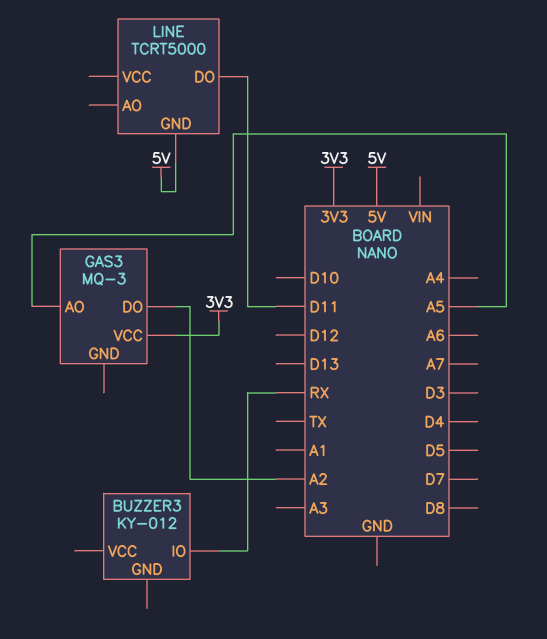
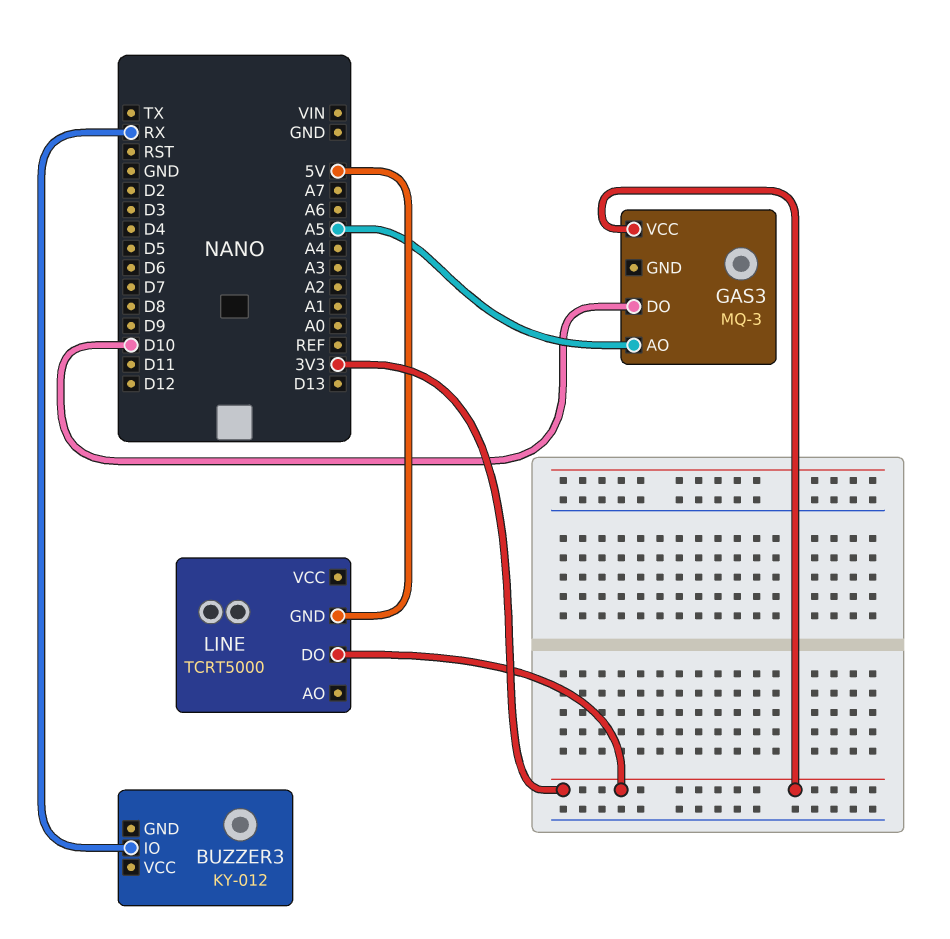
GAS3 pin DO: A2 -> D10
LINE pin DO: D11 -> 3V3

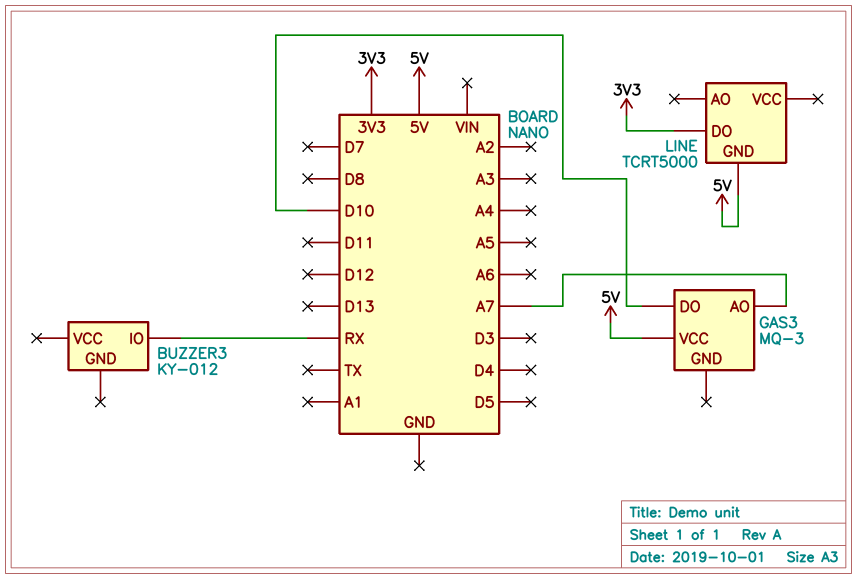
GAS3 pin AO: A5 -> A7
GAS3 pin VCC: 3V3 -> 5V

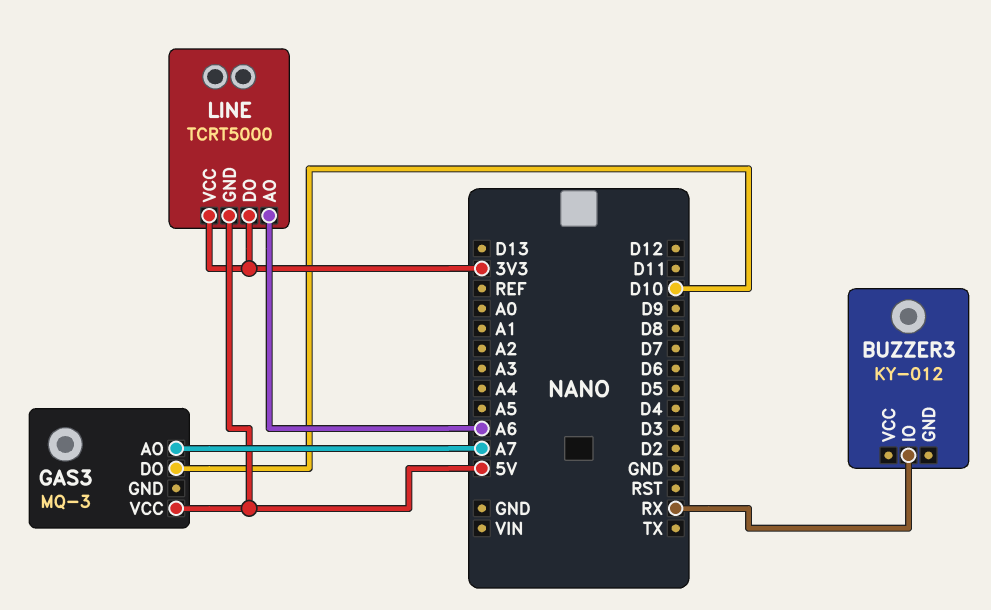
LINE pin AO: none -> A6
LINE pin VCC: none -> 3V3

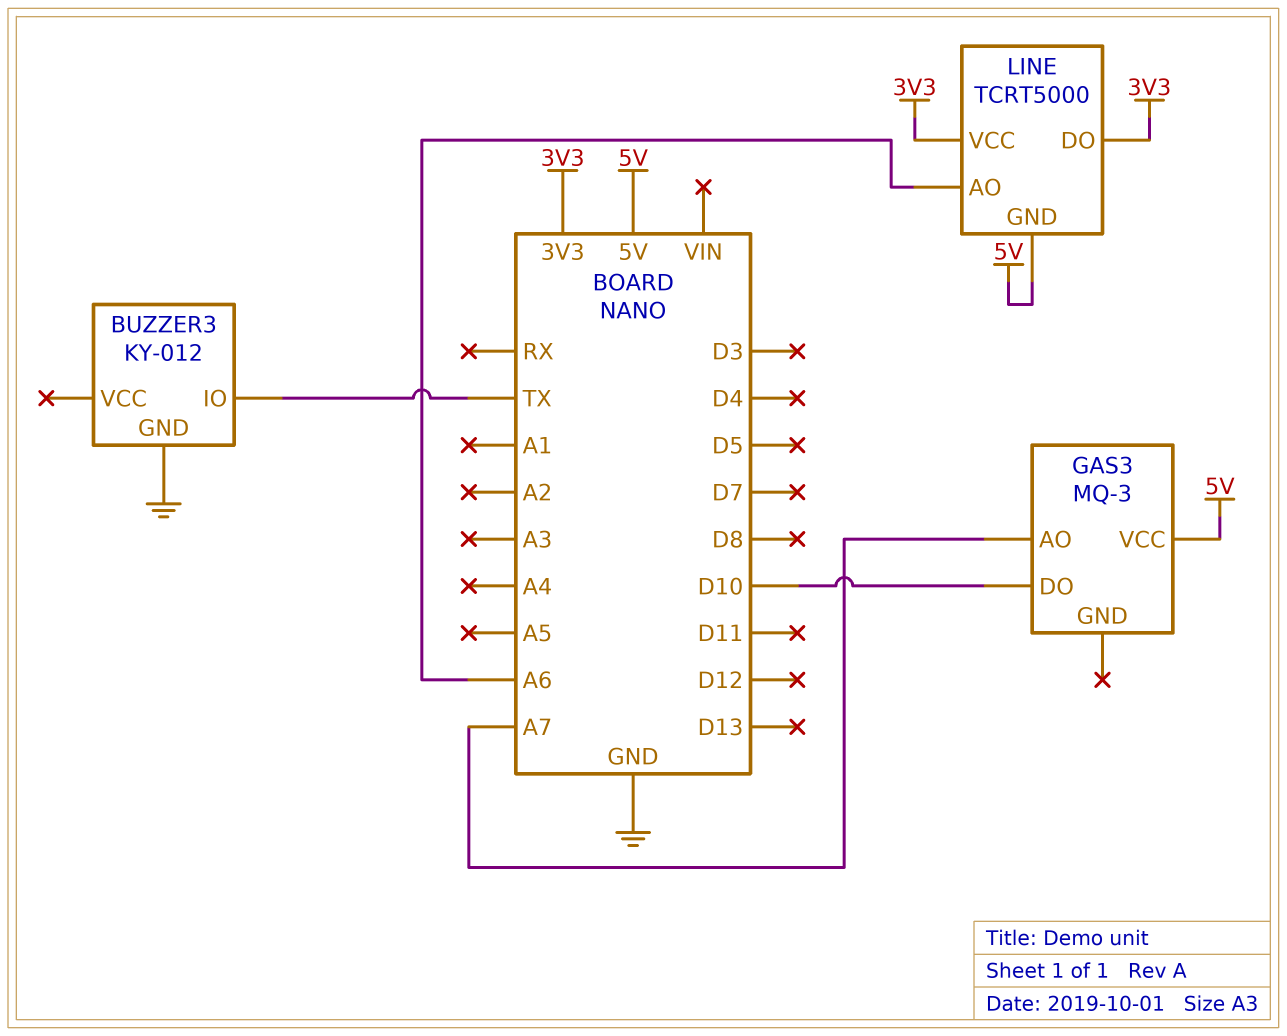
BUZZER3 pin GND: none -> GND
BUZZER3 pin IO: RX -> TX

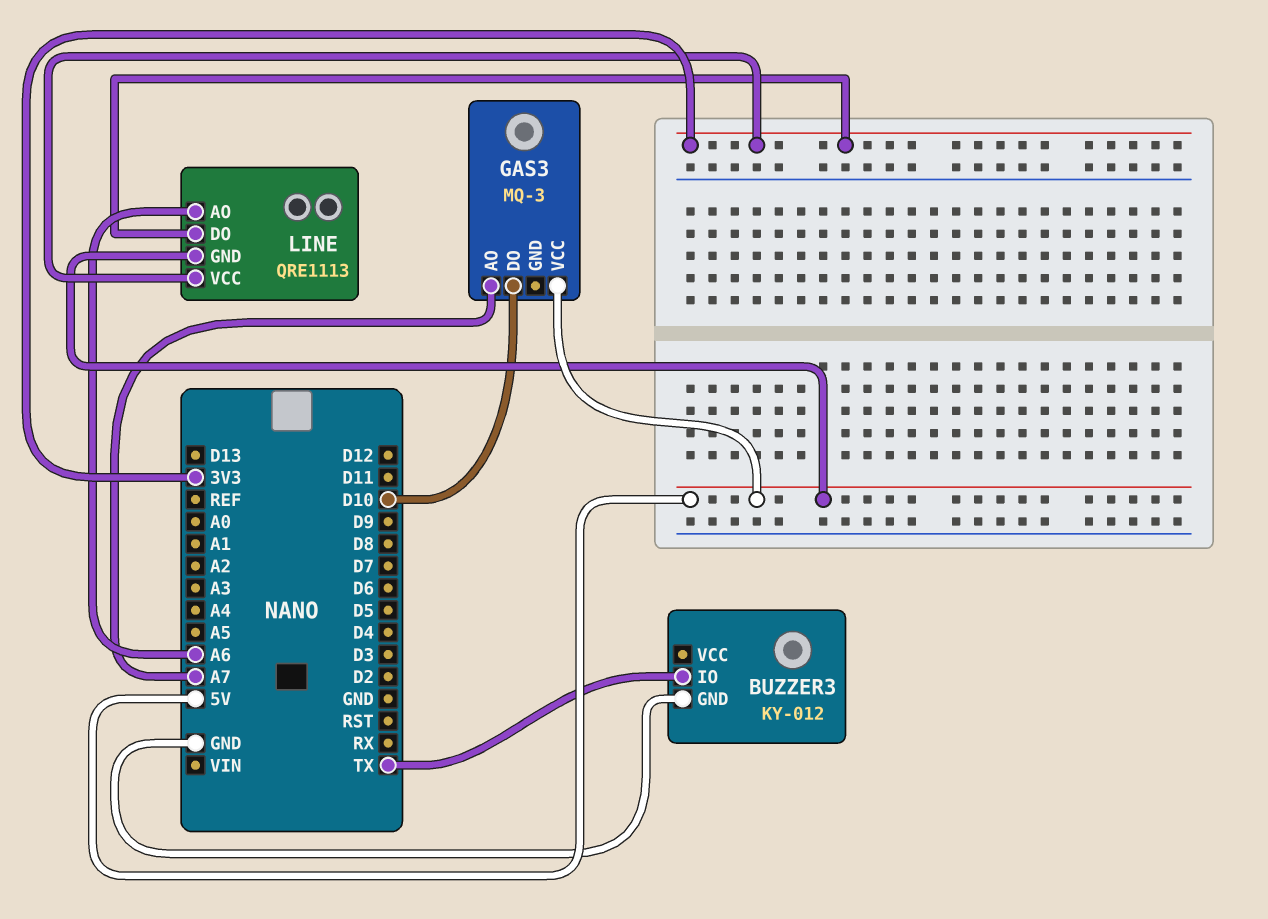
LINE: TCRT5000 -> QRE1113

